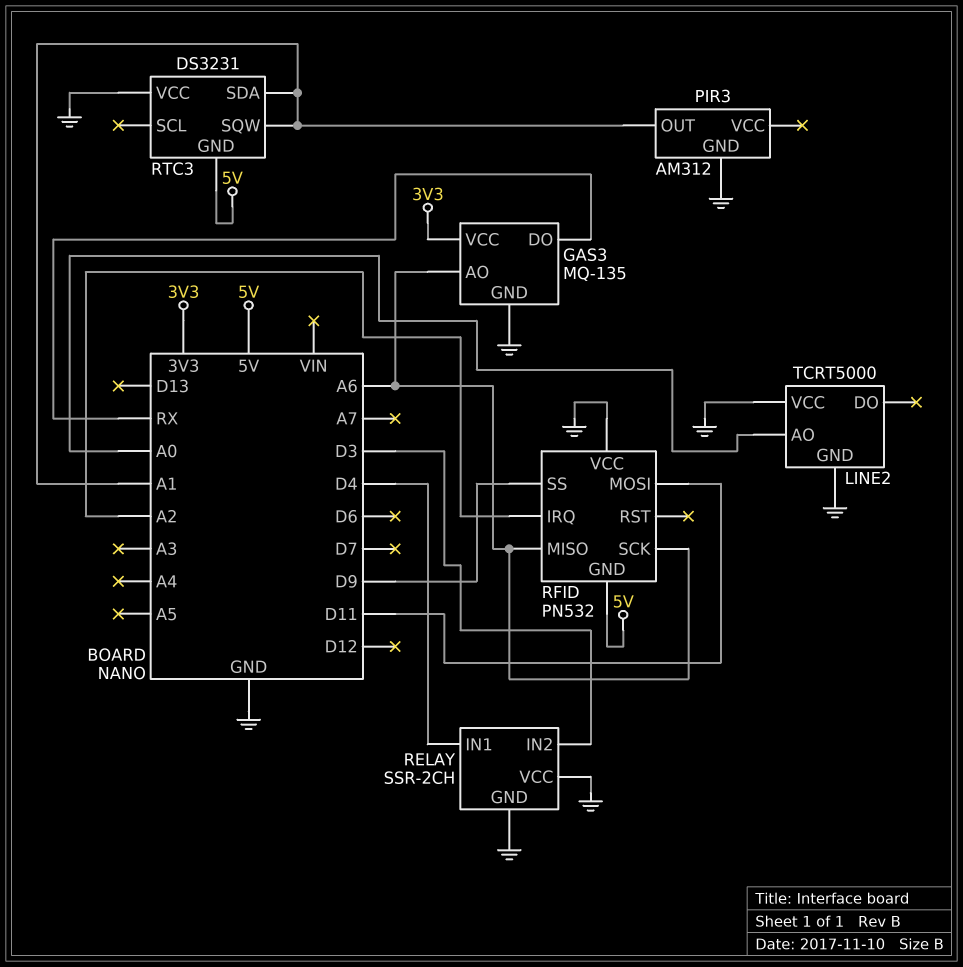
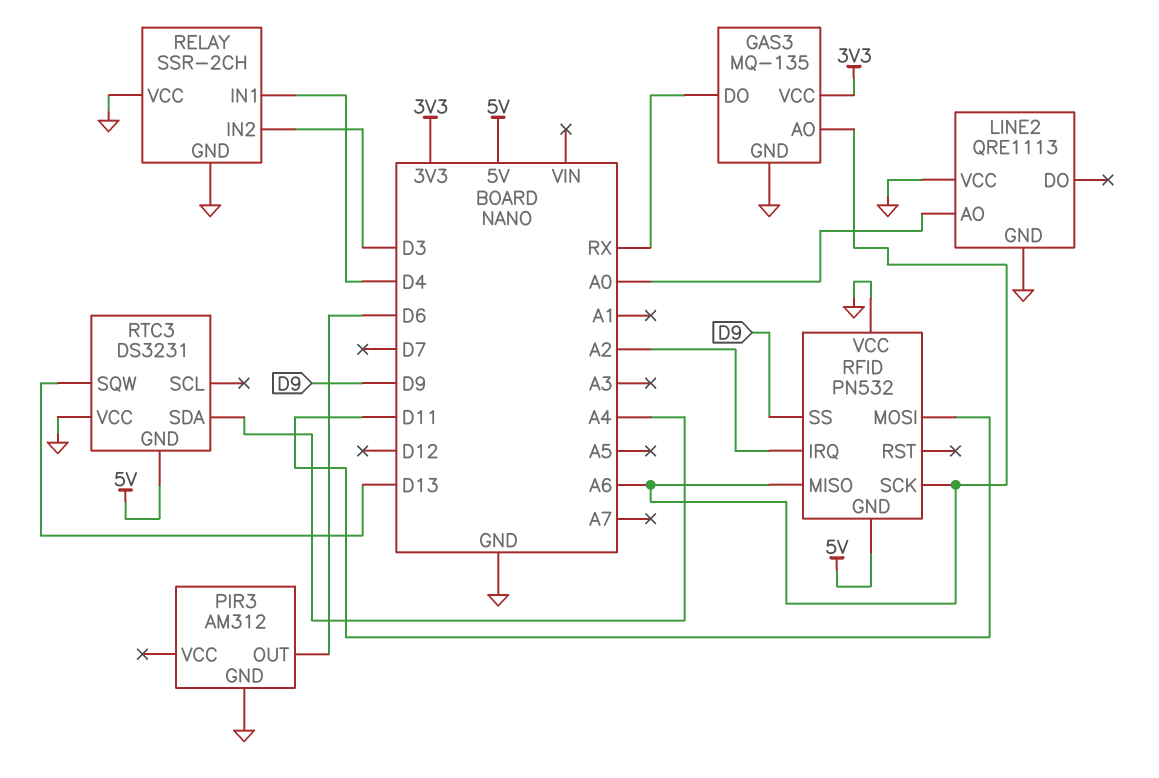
LINE2: TCRT5000 -> QRE1113
PIR3 pin OUT: A1 -> D6
RTC3 pin SDA: A1 -> A4
RTC3 pin SQW: A1 -> D13

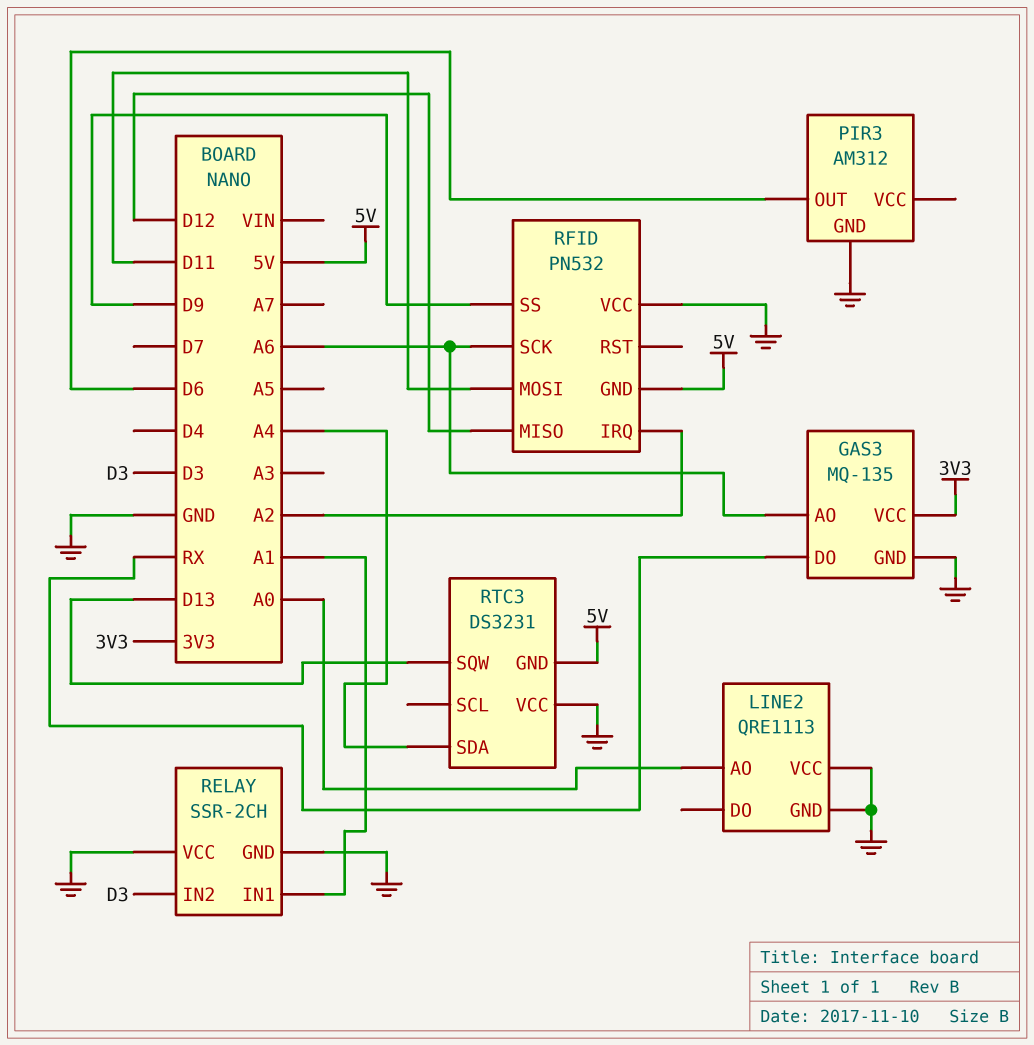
RELAY pin IN1: D4 -> A1
RFID pin MISO: A6 -> D12

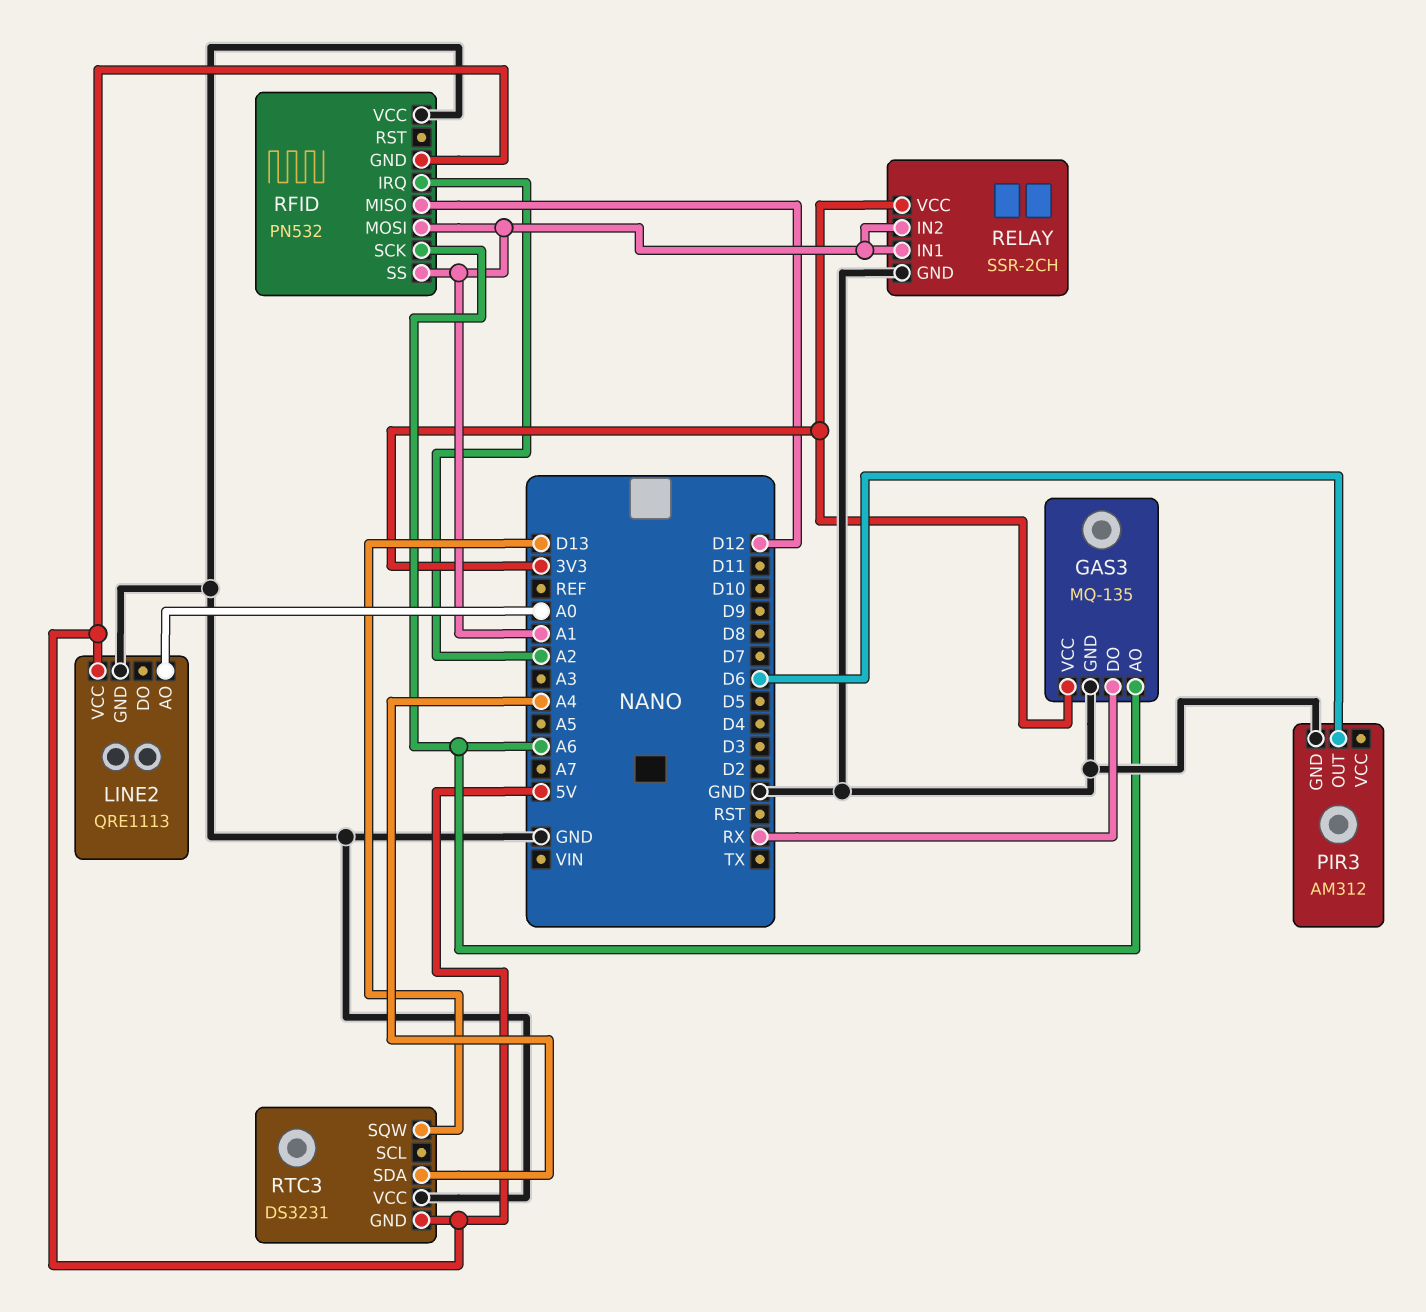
LINE2 pin VCC: GND -> 5V
RELAY pin IN2: D3 -> A1
RELAY pin VCC: GND -> 3V3
RFID pin MOSI: D11 -> A1
RFID pin SS: D9 -> A1

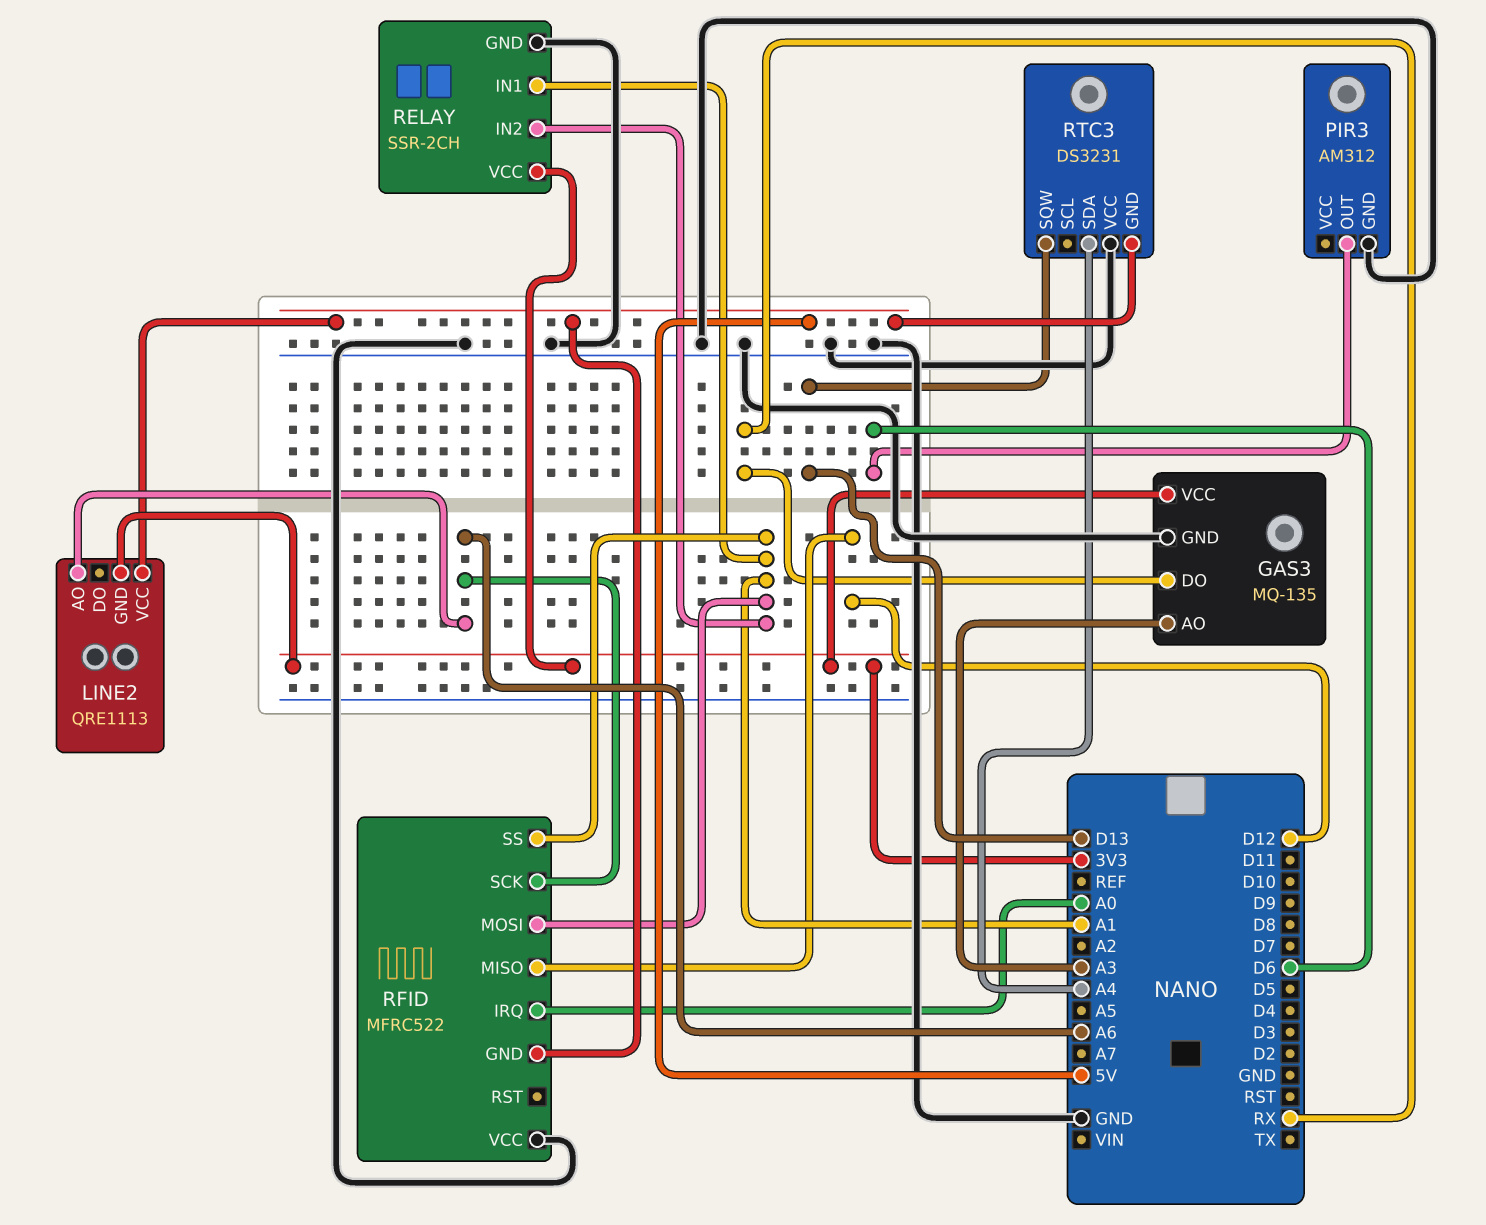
GAS3 pin AO: A6 -> A3
LINE2 pin AO: A0 -> A6
LINE2 pin GND: GND -> 3V3
RFID: PN532 -> MFRC522
RFID pin IRQ: A2 -> A0

